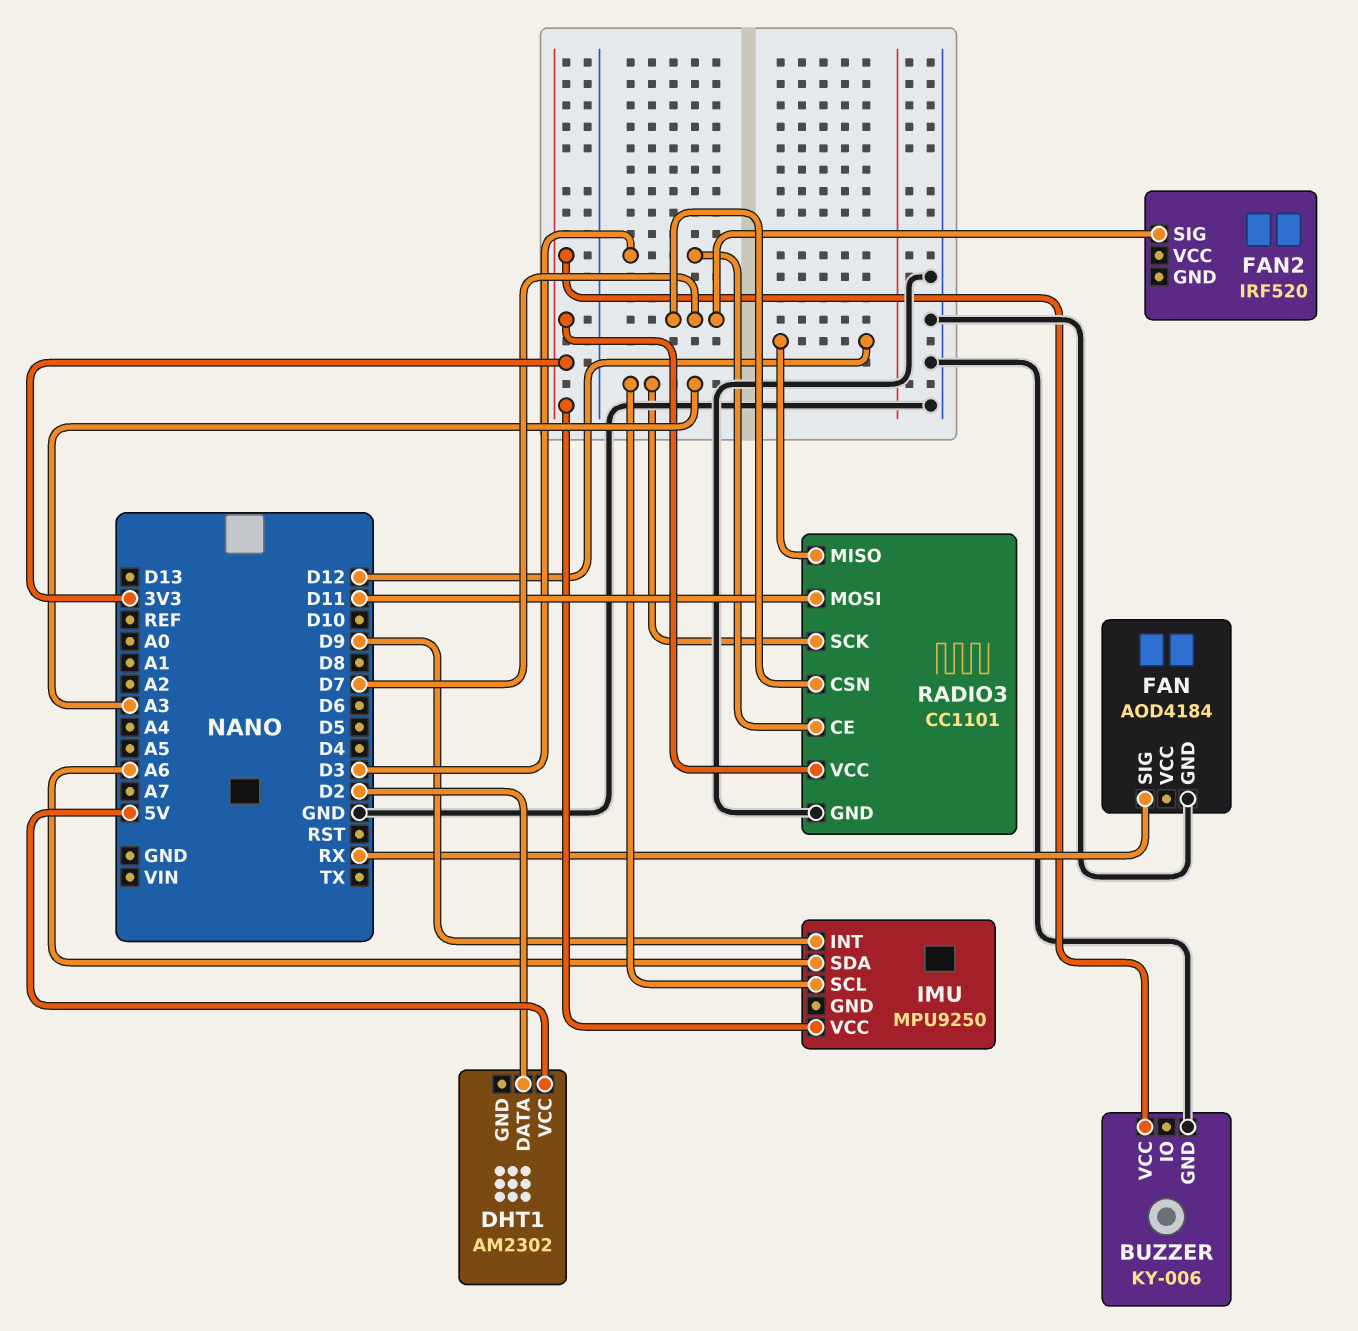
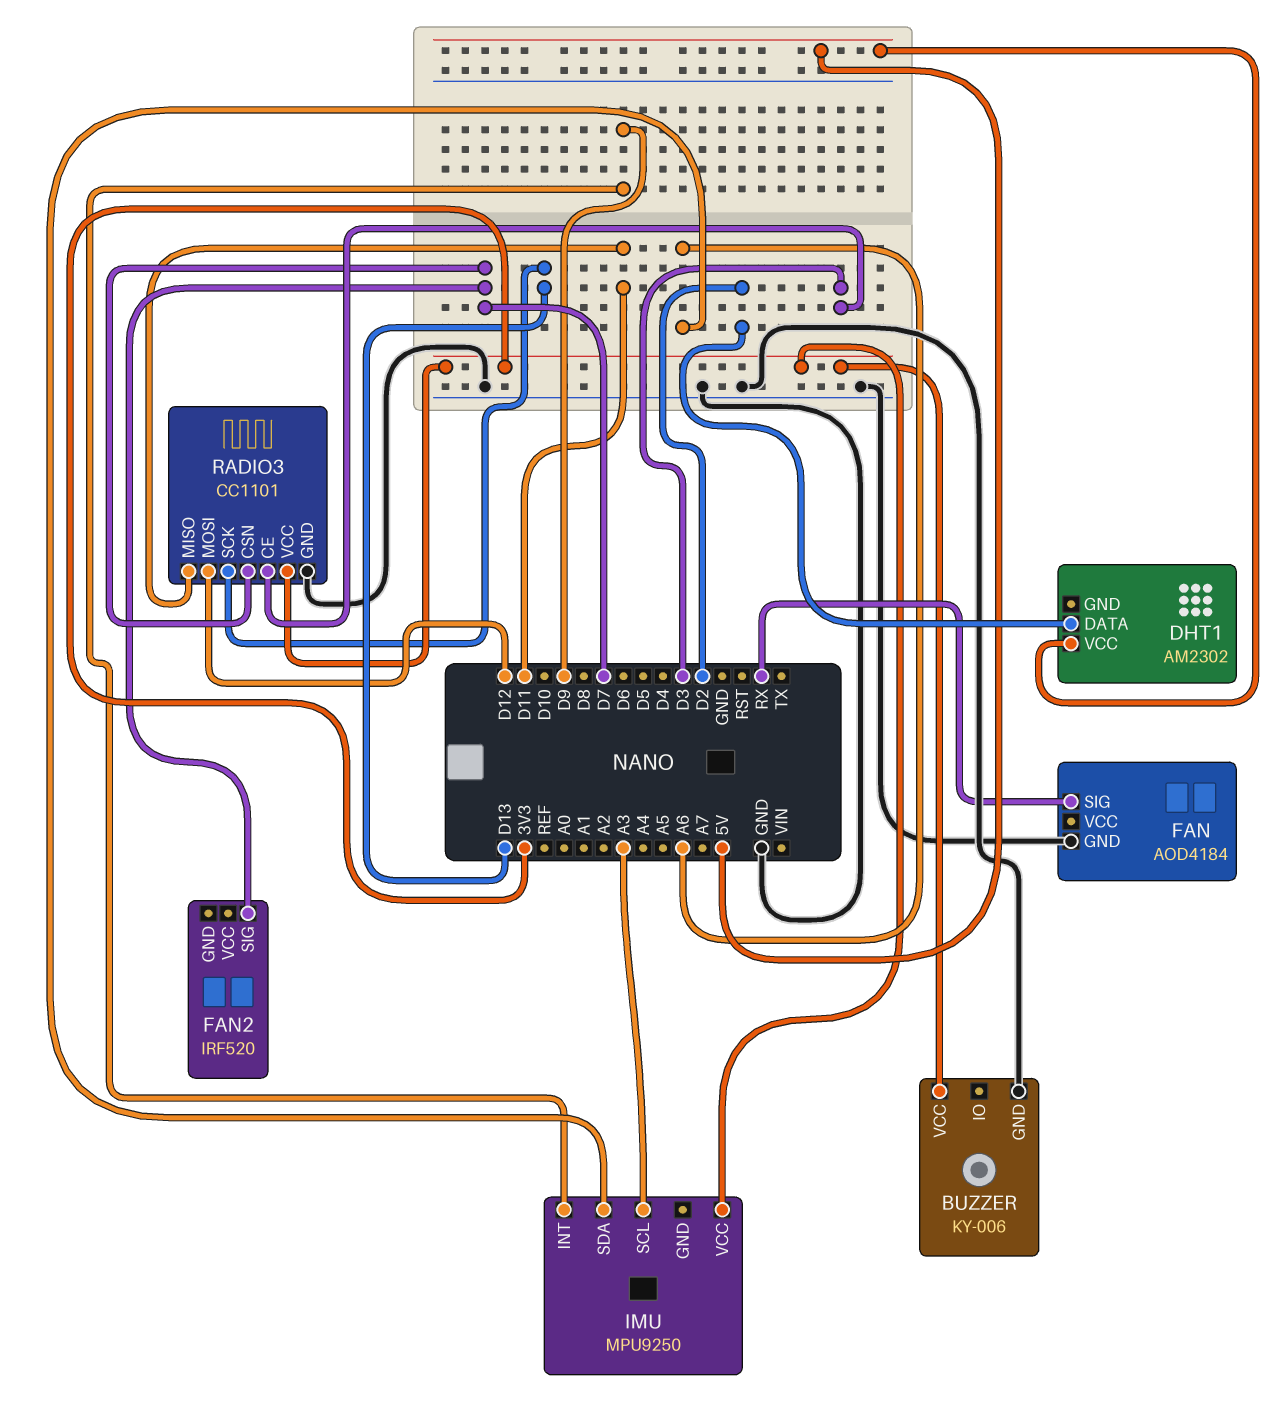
RADIO3 pin MISO: D12 -> D11
RADIO3 pin MOSI: D11 -> D12
RADIO3 pin SCK: A3 -> D13

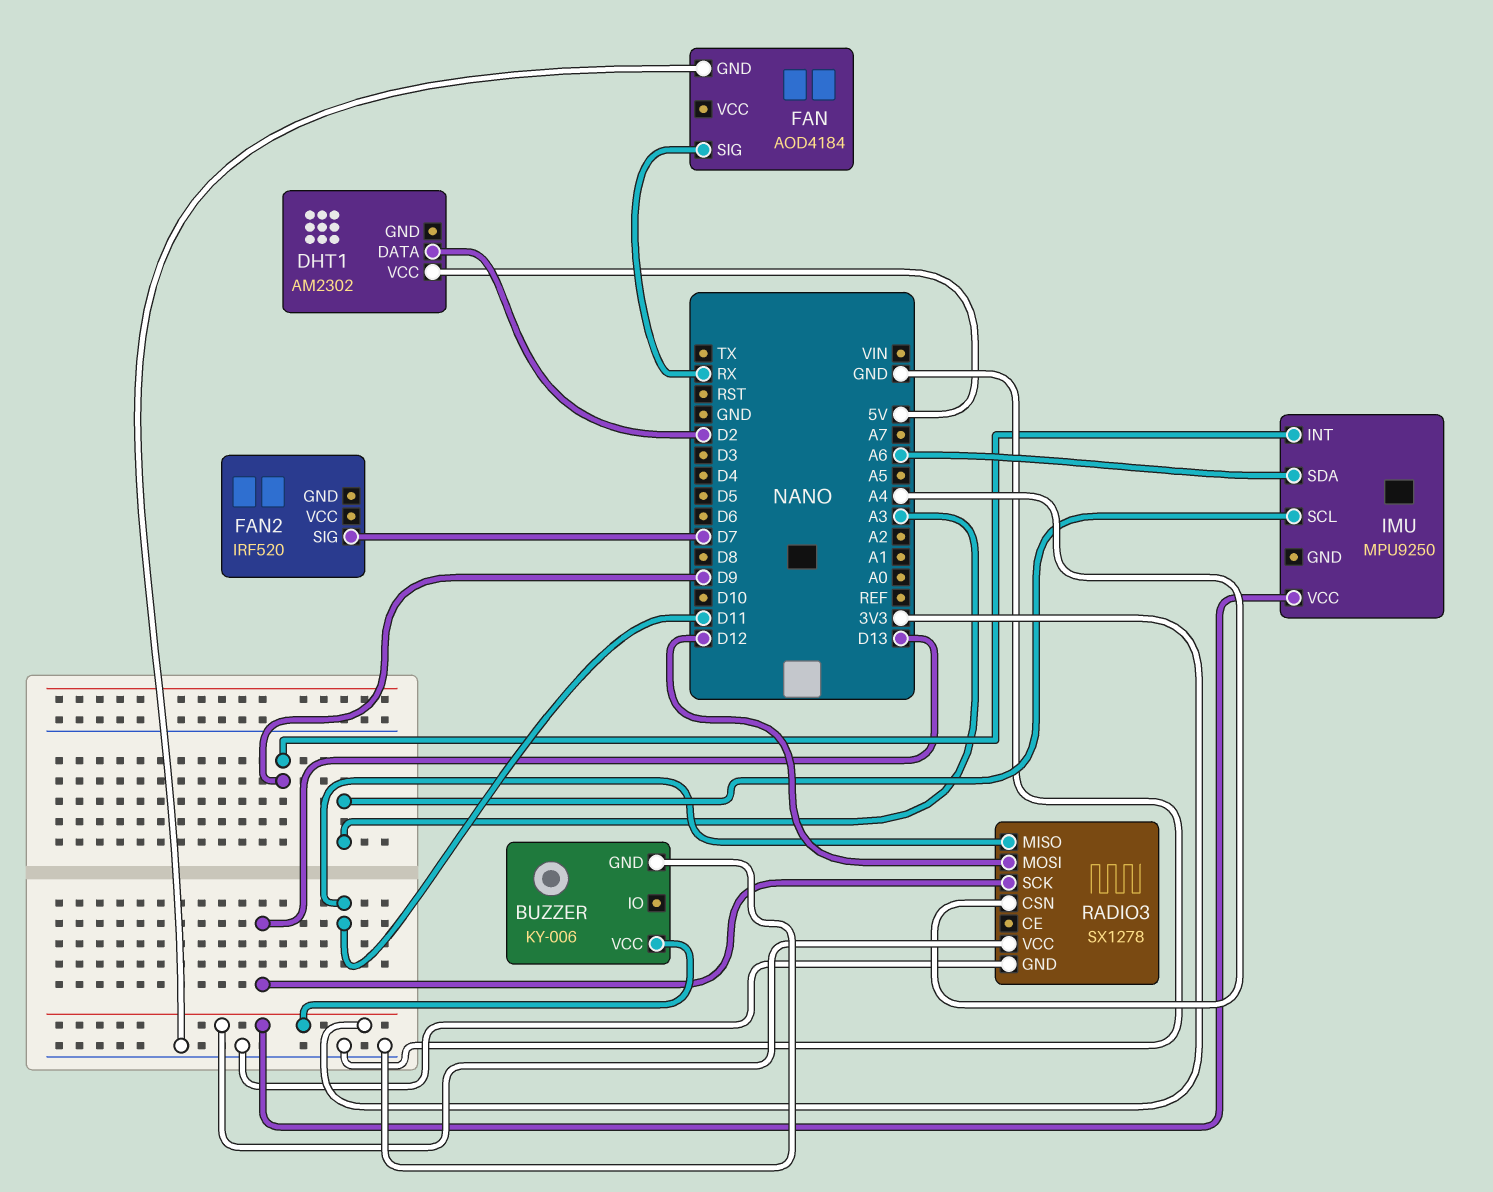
RADIO3: CC1101 -> SX1278
RADIO3 pin CE: D3 -> none
RADIO3 pin CSN: D7 -> A4

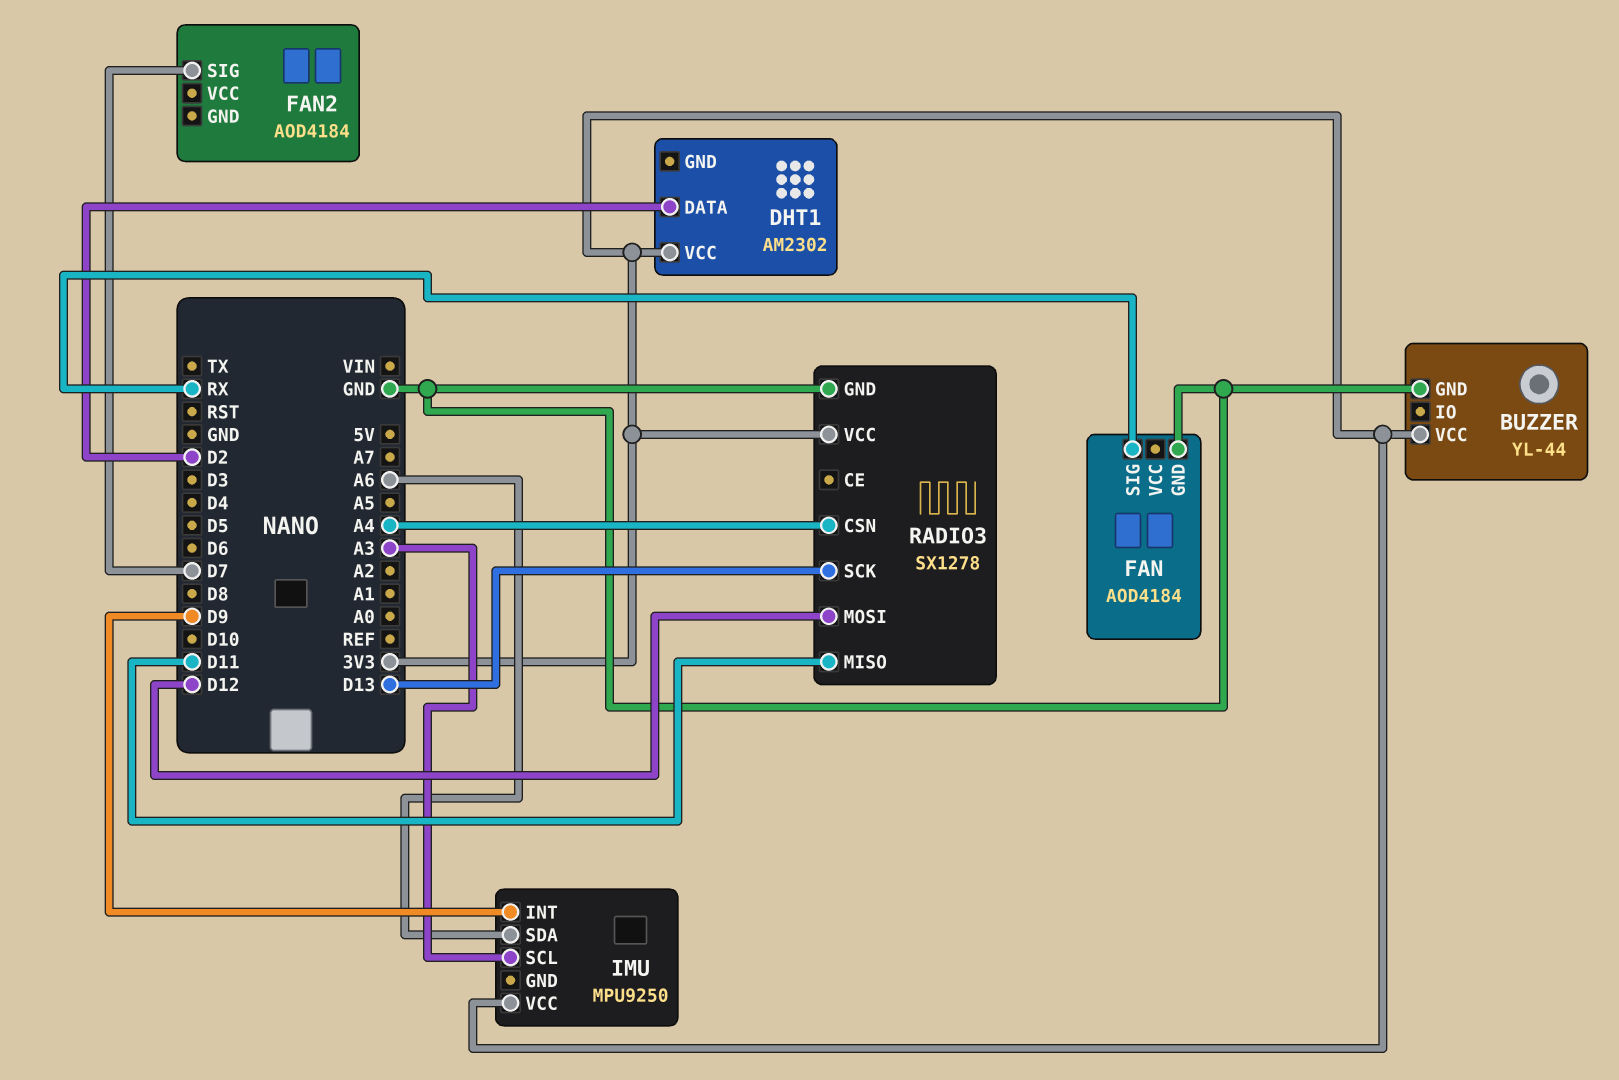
BUZZER: KY-006 -> YL-44
DHT1 pin VCC: 5V -> 3V3
FAN2: IRF520 -> AOD4184

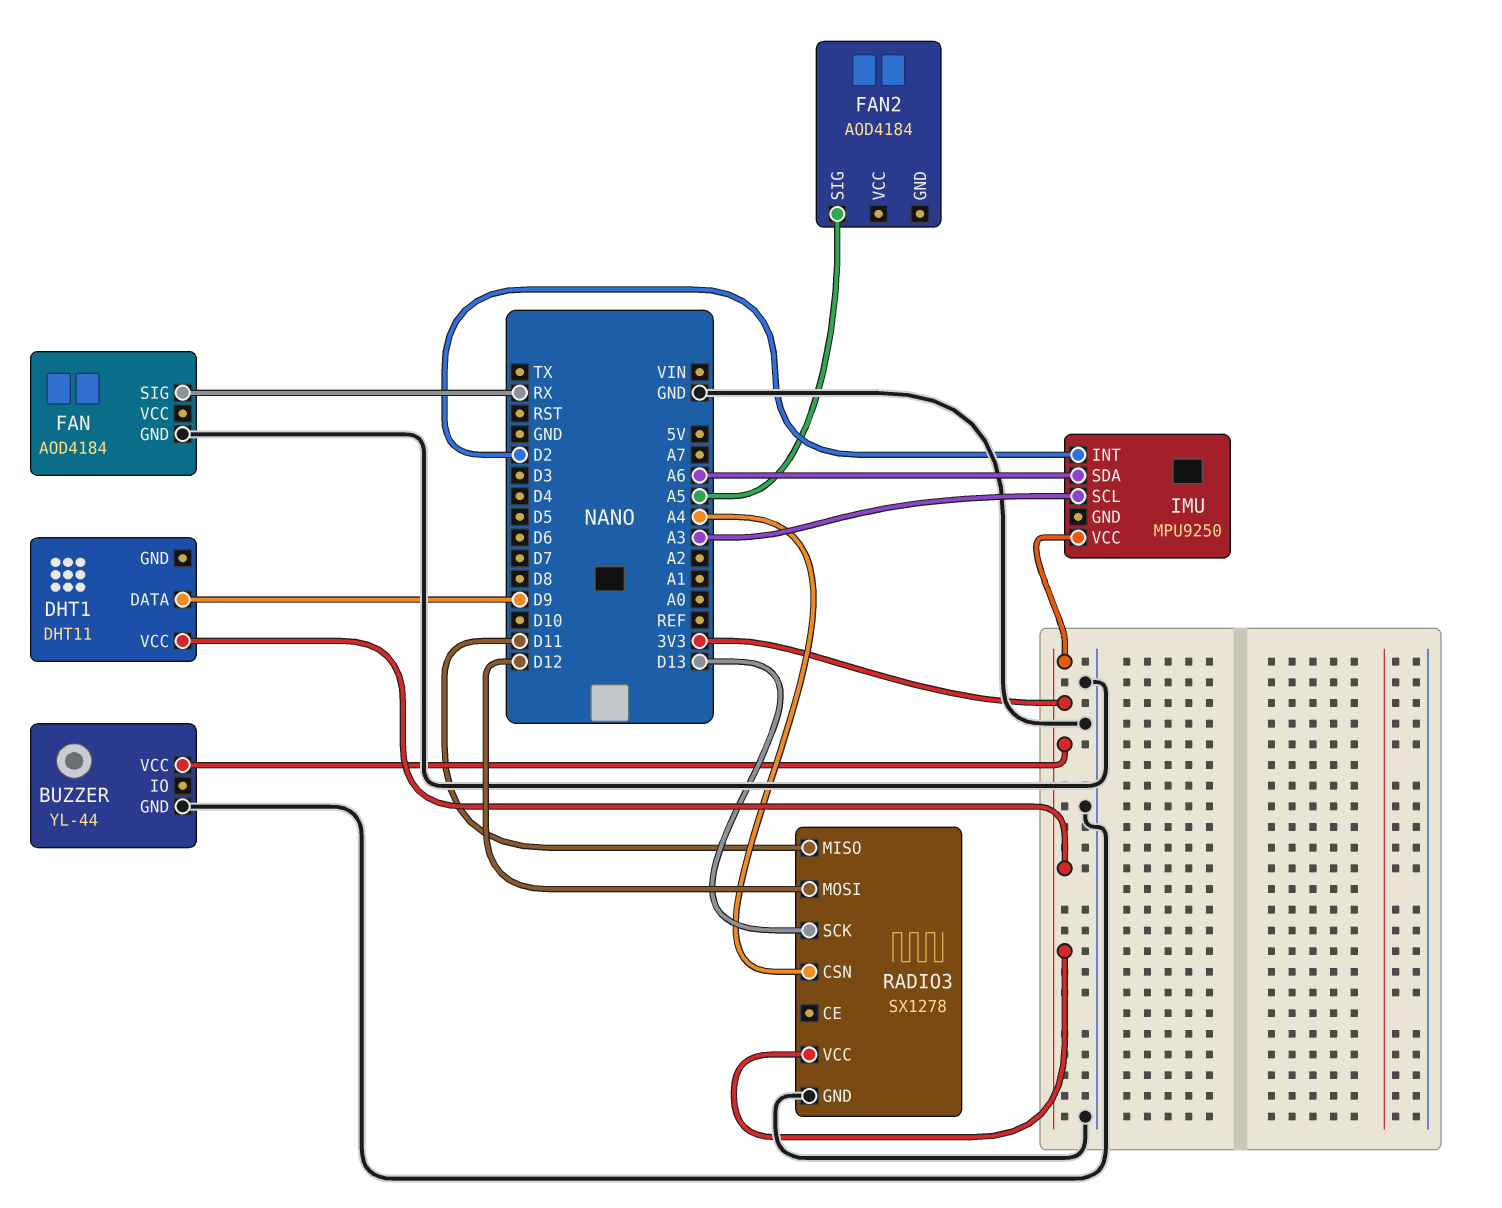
DHT1: AM2302 -> DHT11
DHT1 pin DATA: D2 -> D9
FAN2 pin SIG: D7 -> A5
IMU pin INT: D9 -> D2

